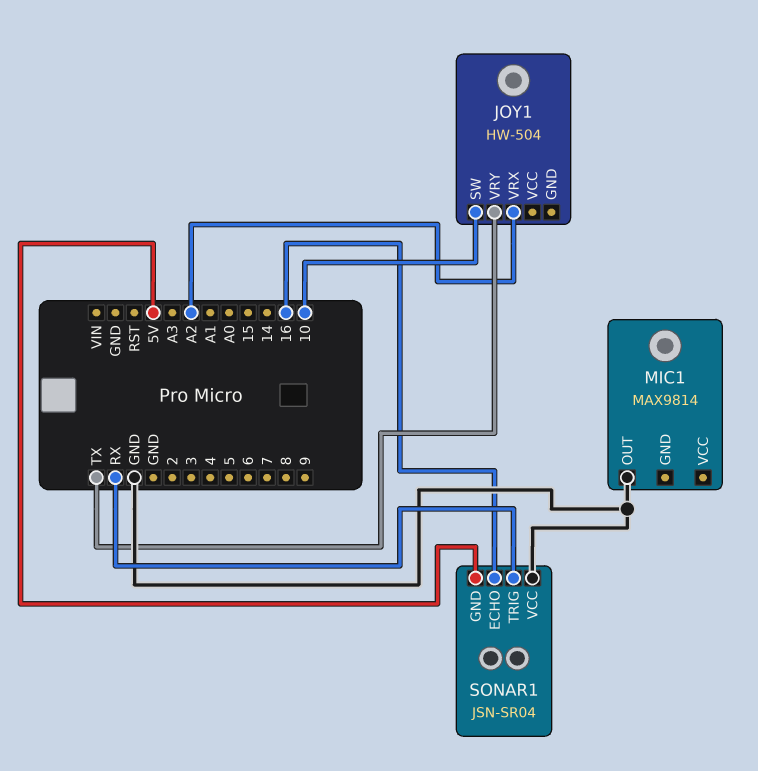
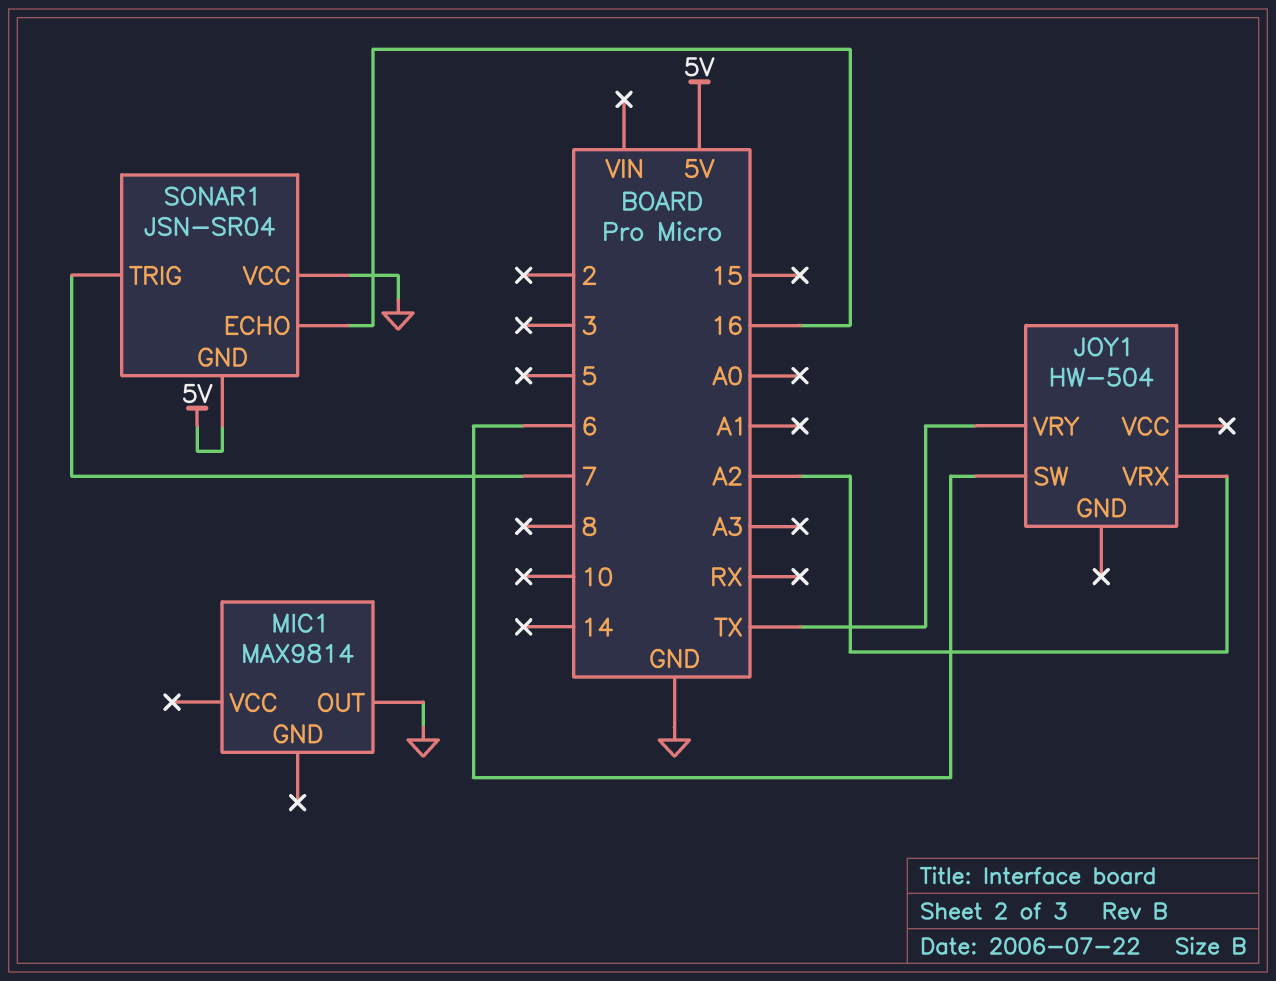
JOY1 pin SW: 10 -> 6
SONAR1 pin TRIG: RX -> 7

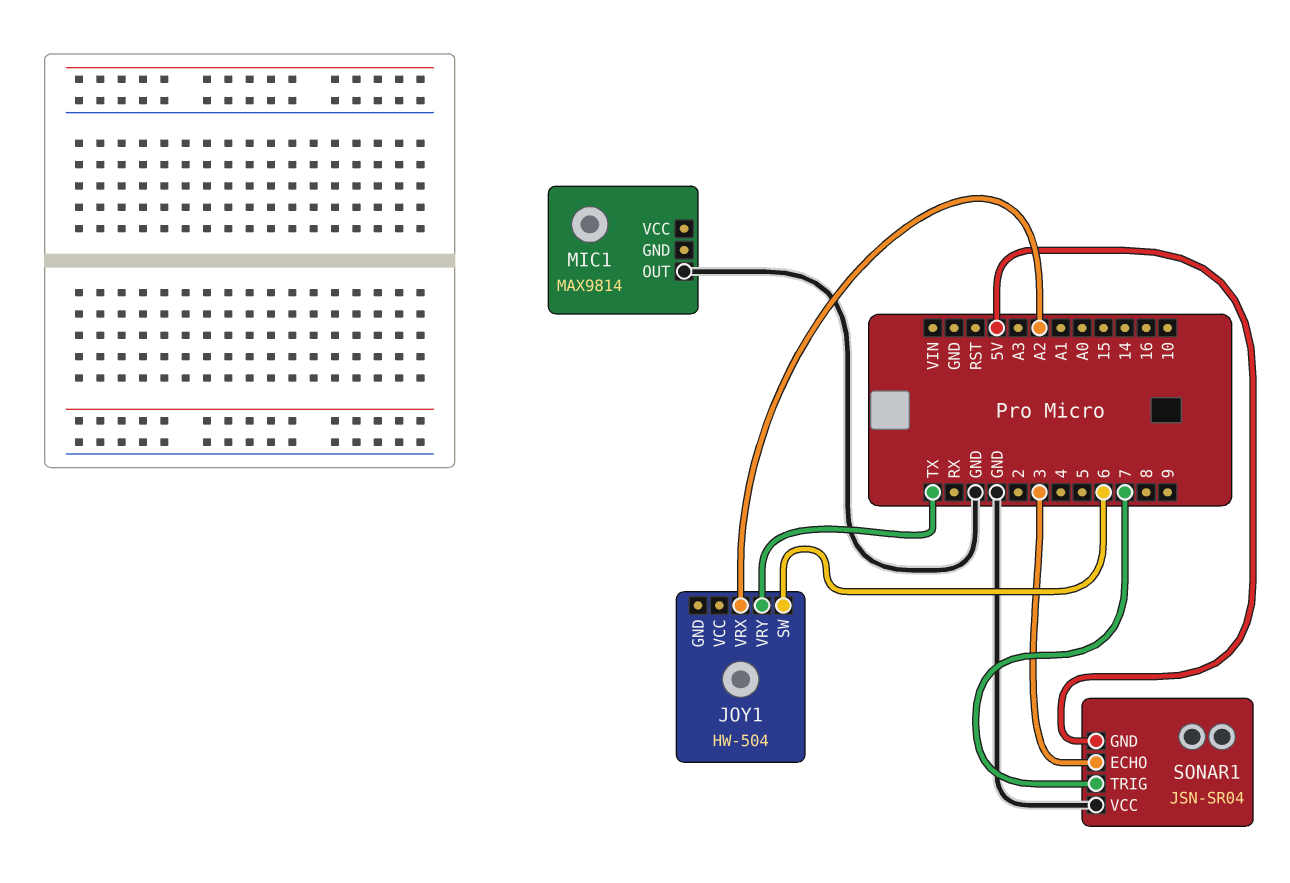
SONAR1 pin ECHO: 16 -> 3

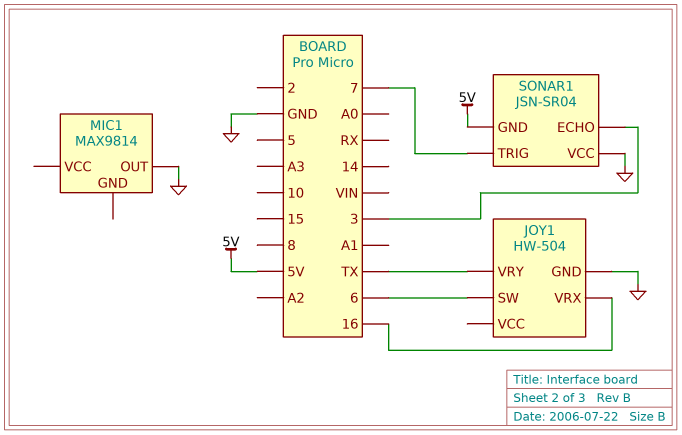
JOY1 pin GND: none -> GND
JOY1 pin VRX: A2 -> 16

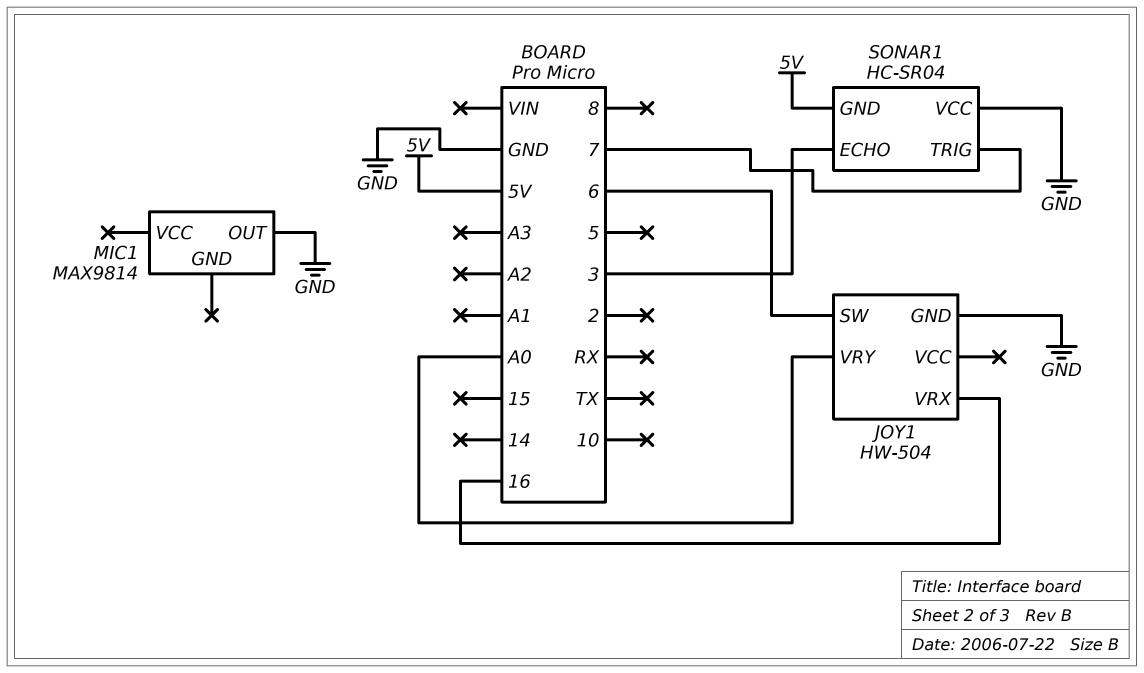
JOY1 pin VRY: TX -> A0
SONAR1: JSN-SR04 -> HC-SR04

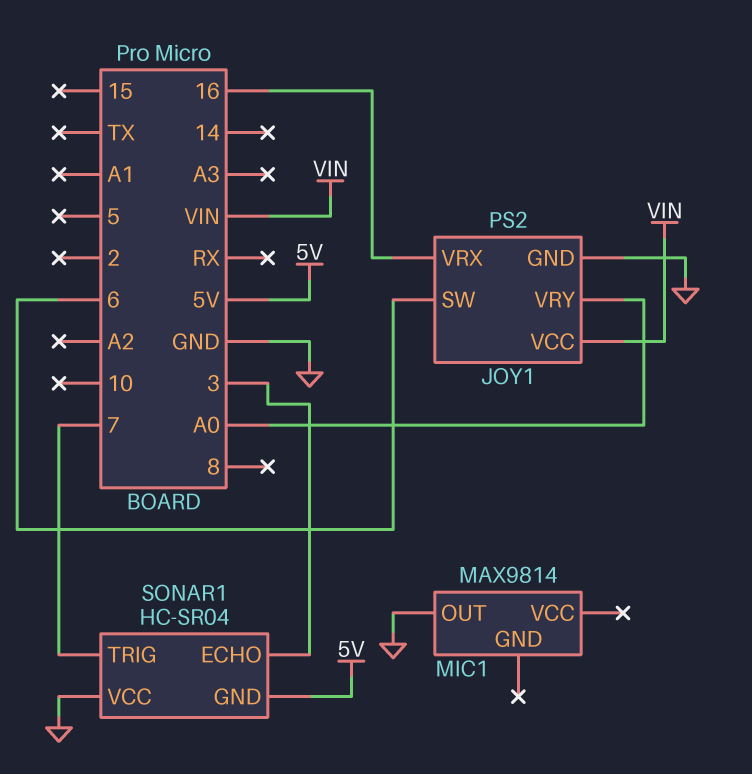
JOY1: HW-504 -> PS2
JOY1 pin VCC: none -> VIN

